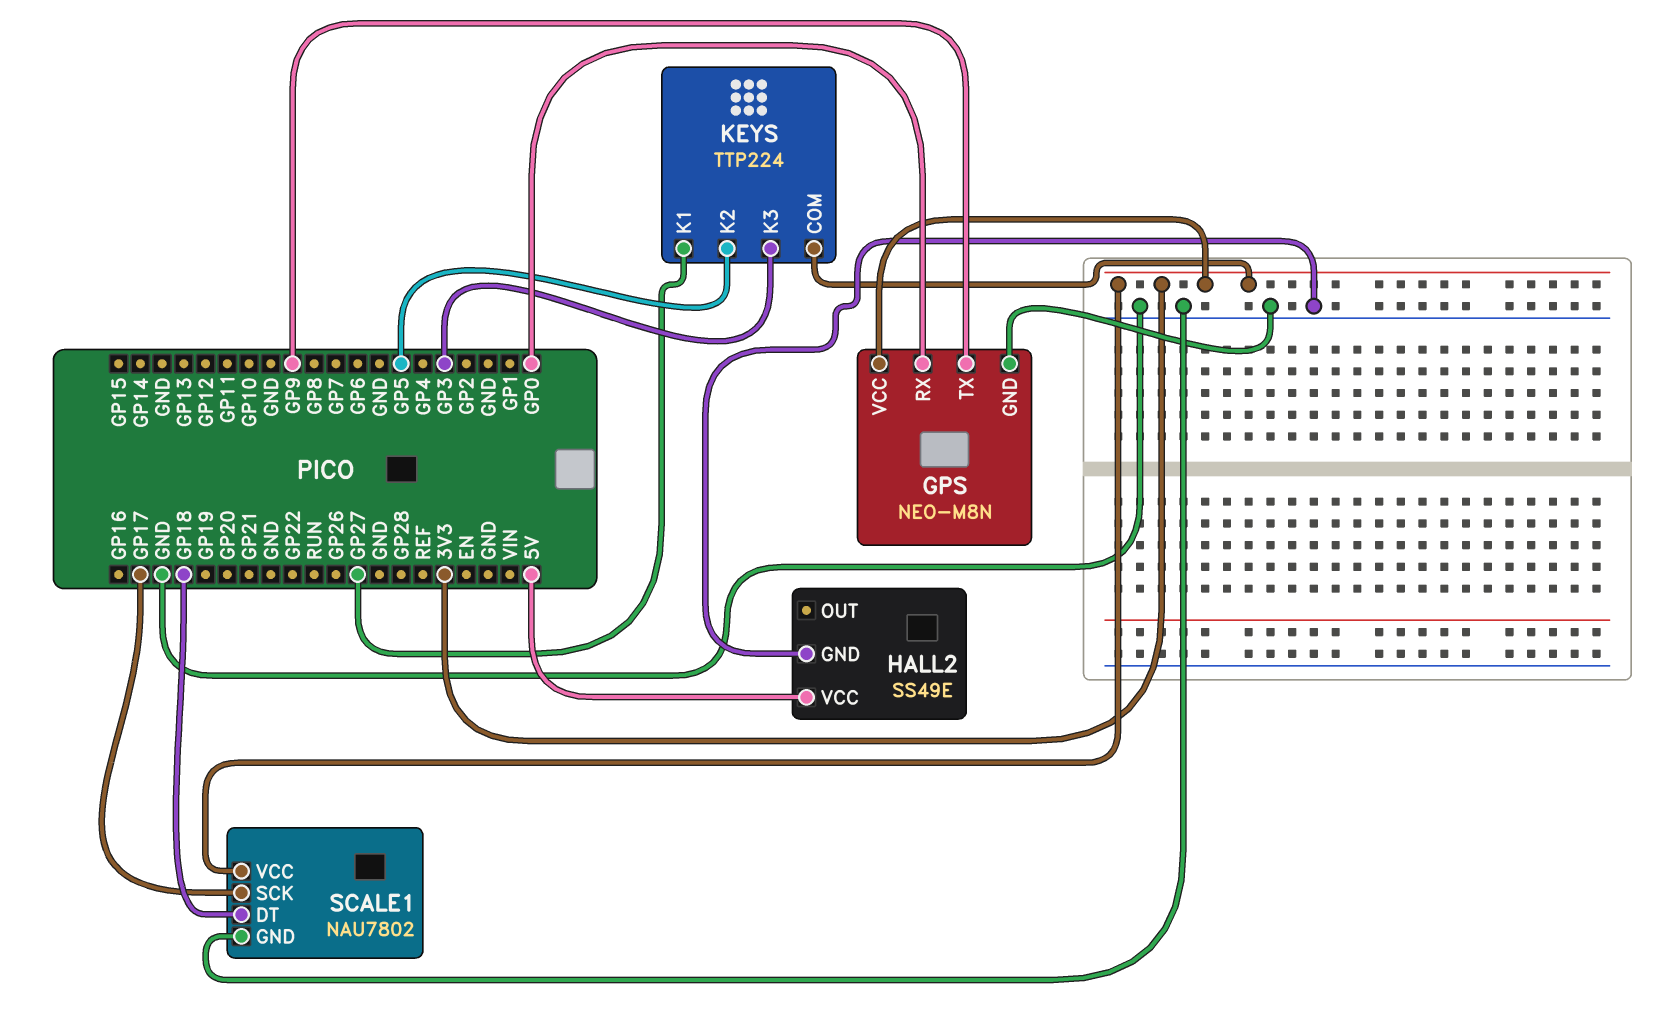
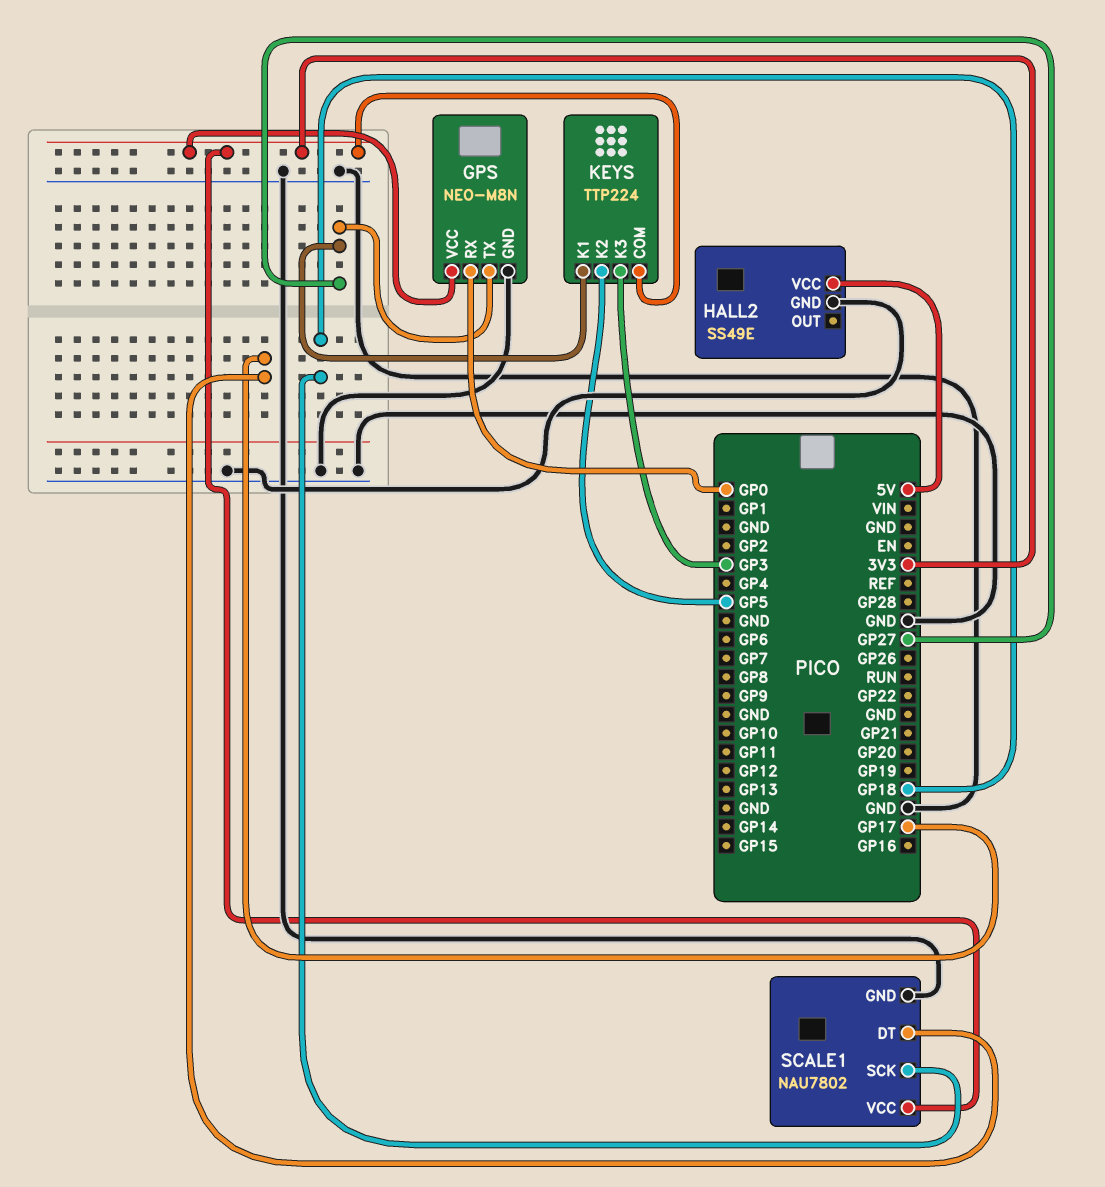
GPS pin TX: GP9 -> GP27
SCALE1 pin DT: GP18 -> GP17
SCALE1 pin SCK: GP17 -> GP18

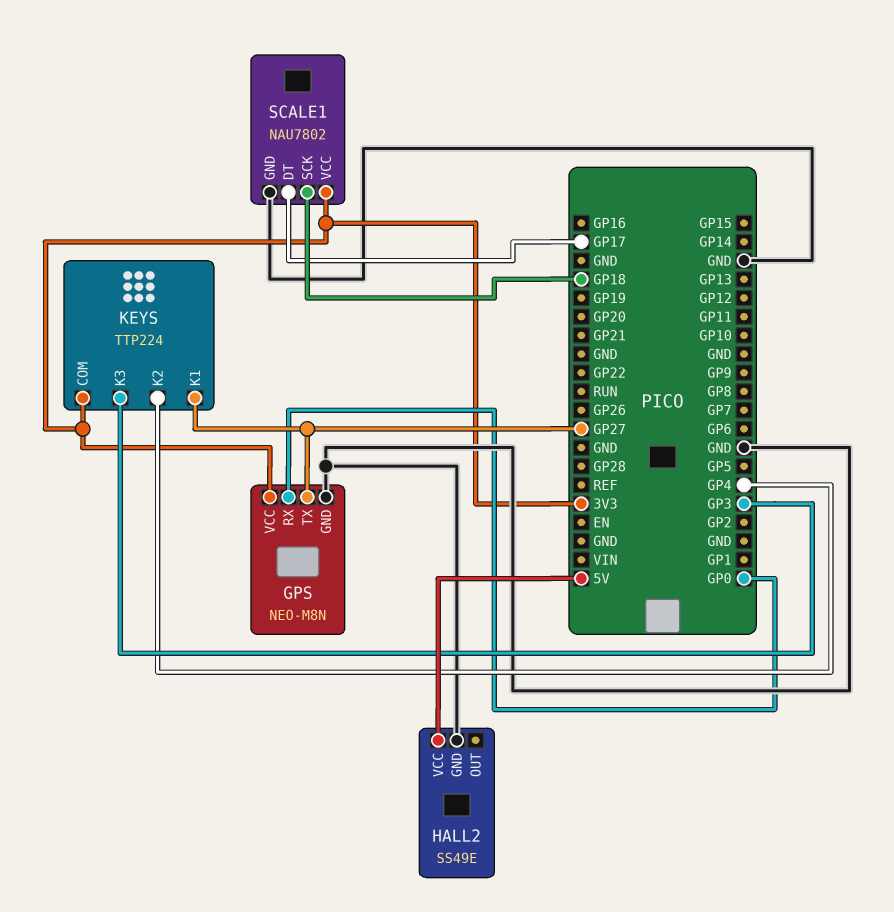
KEYS pin K2: GP5 -> GP4

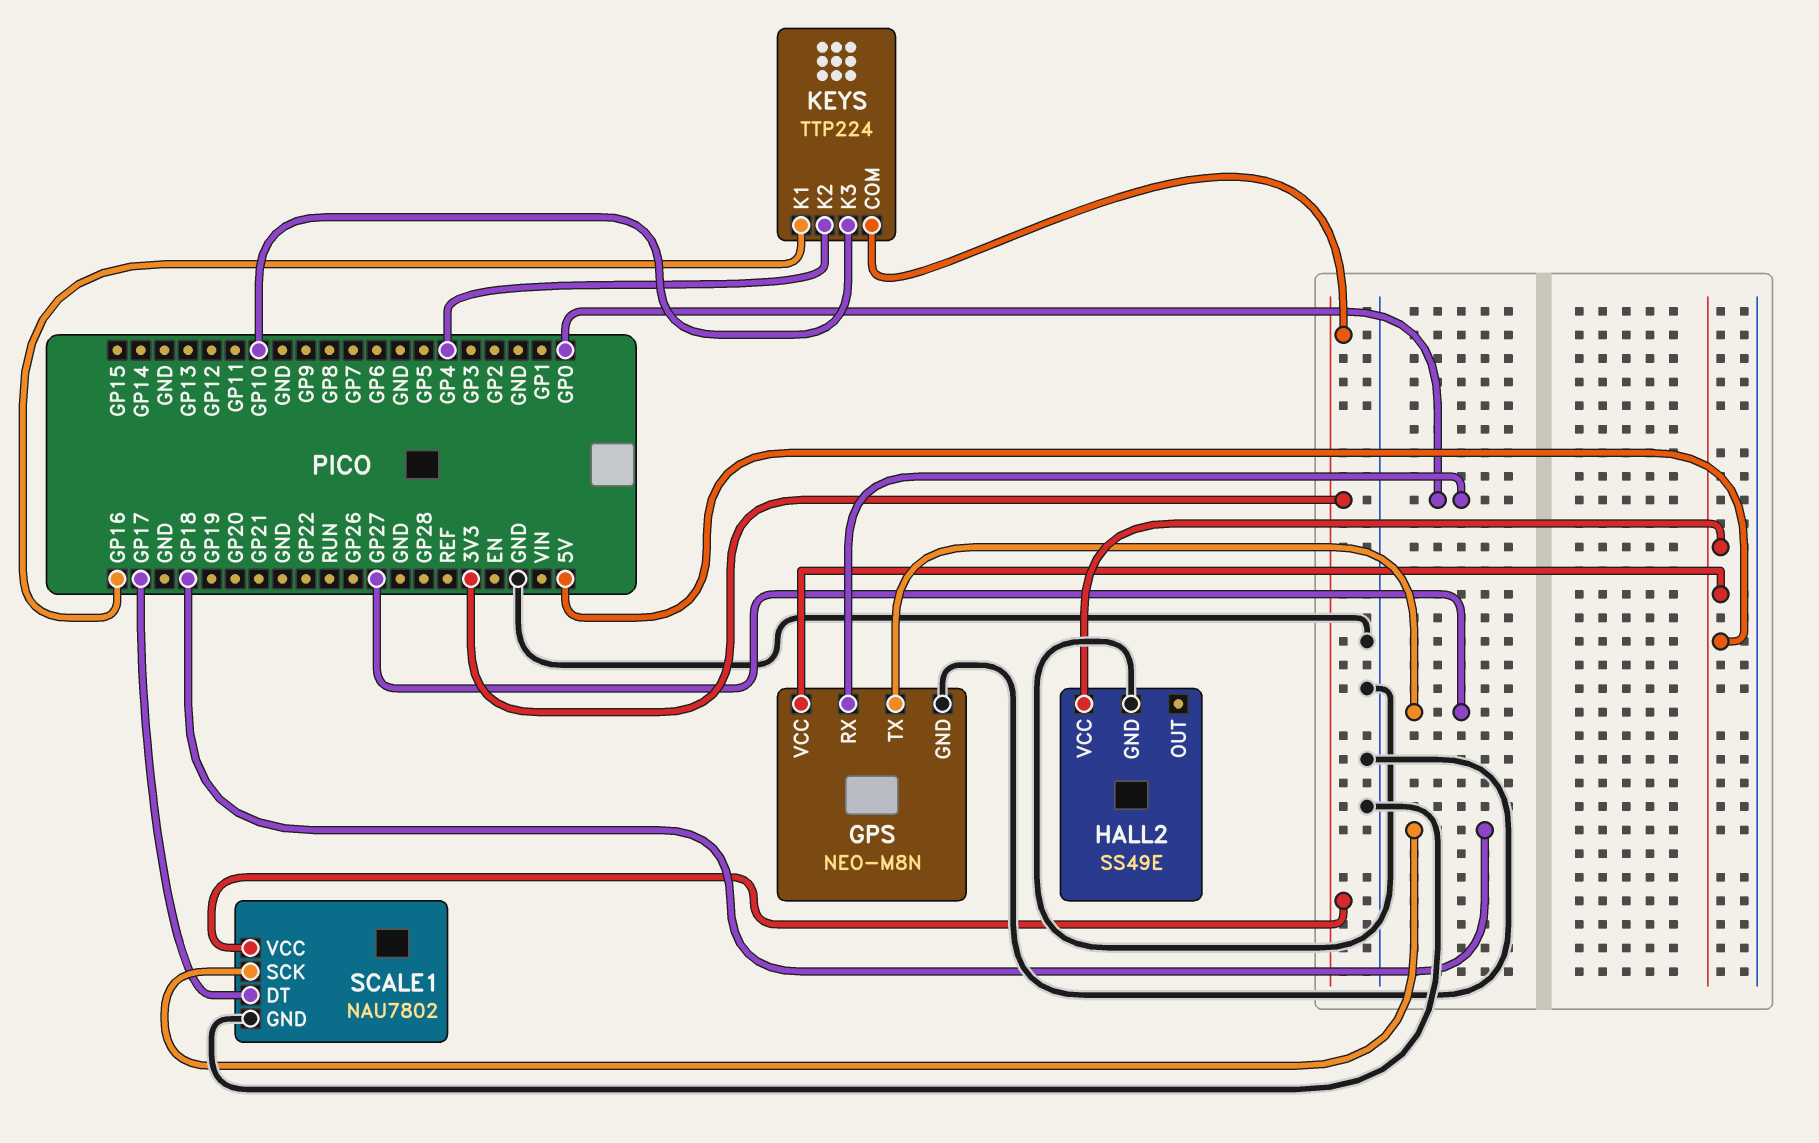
GPS pin VCC: 3V3 -> 5V
KEYS pin K1: GP27 -> GP16
KEYS pin K3: GP3 -> GP10

